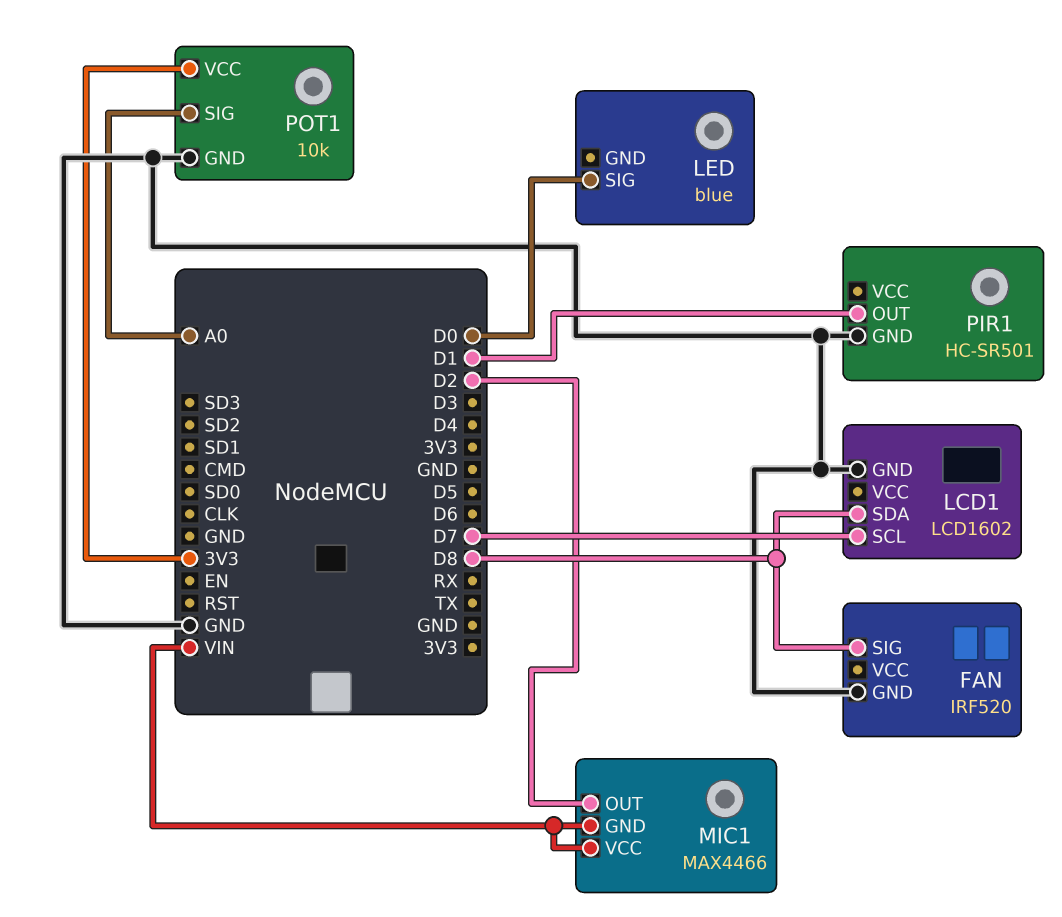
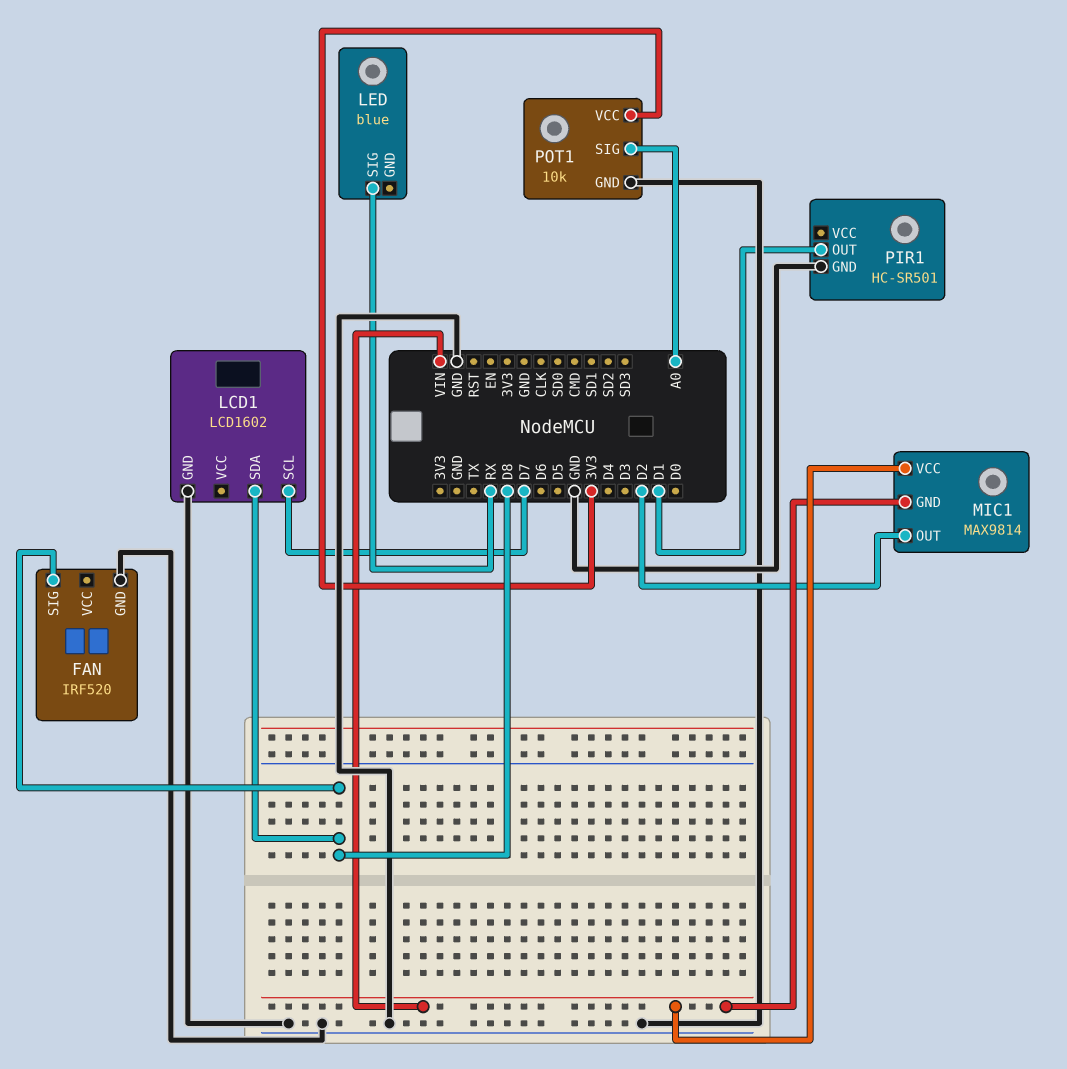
LED pin SIG: D0 -> RX
MIC1: MAX4466 -> MAX9814

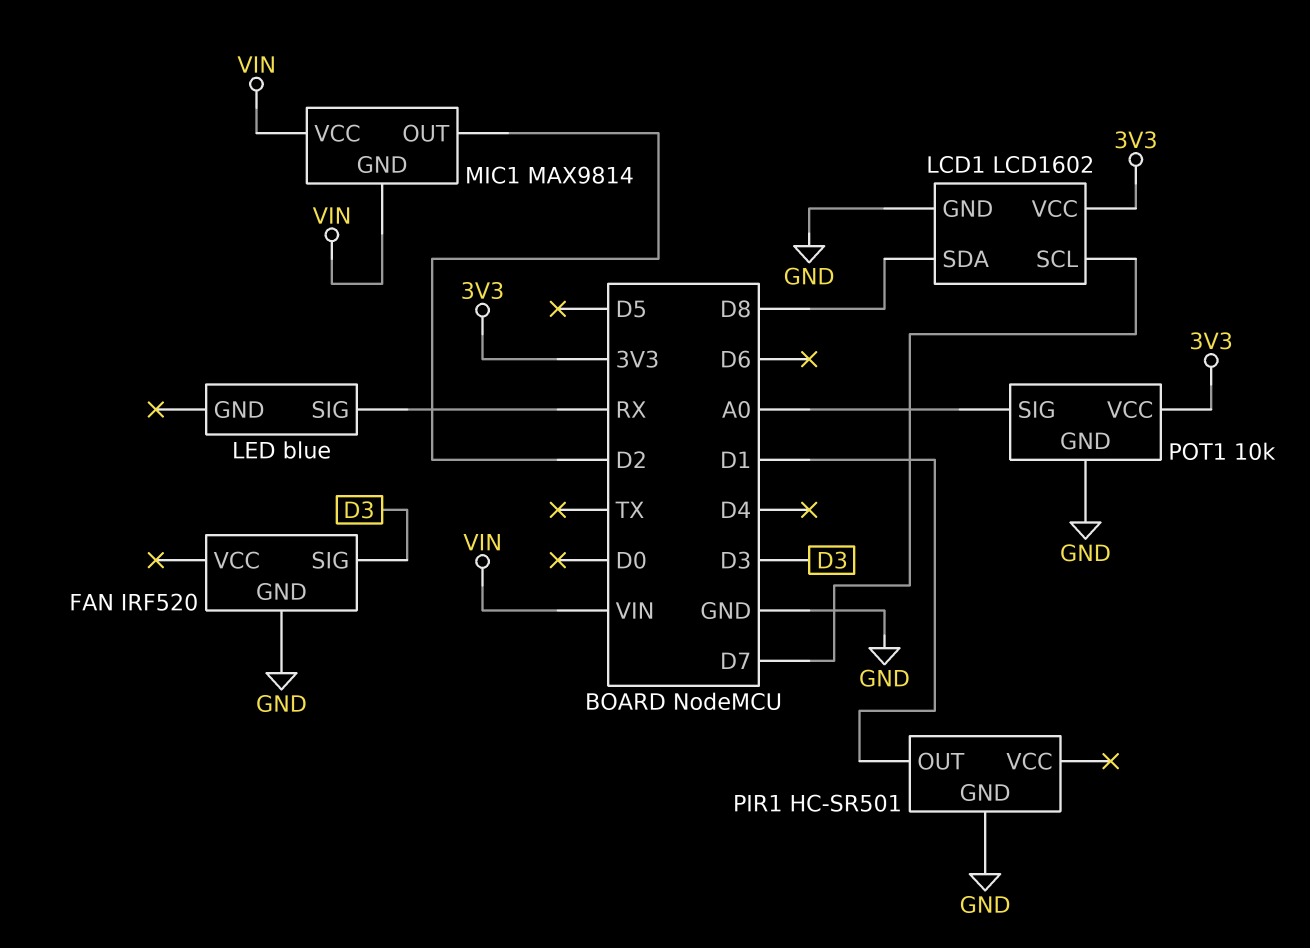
FAN pin SIG: D8 -> D3
LCD1 pin VCC: none -> 3V3

